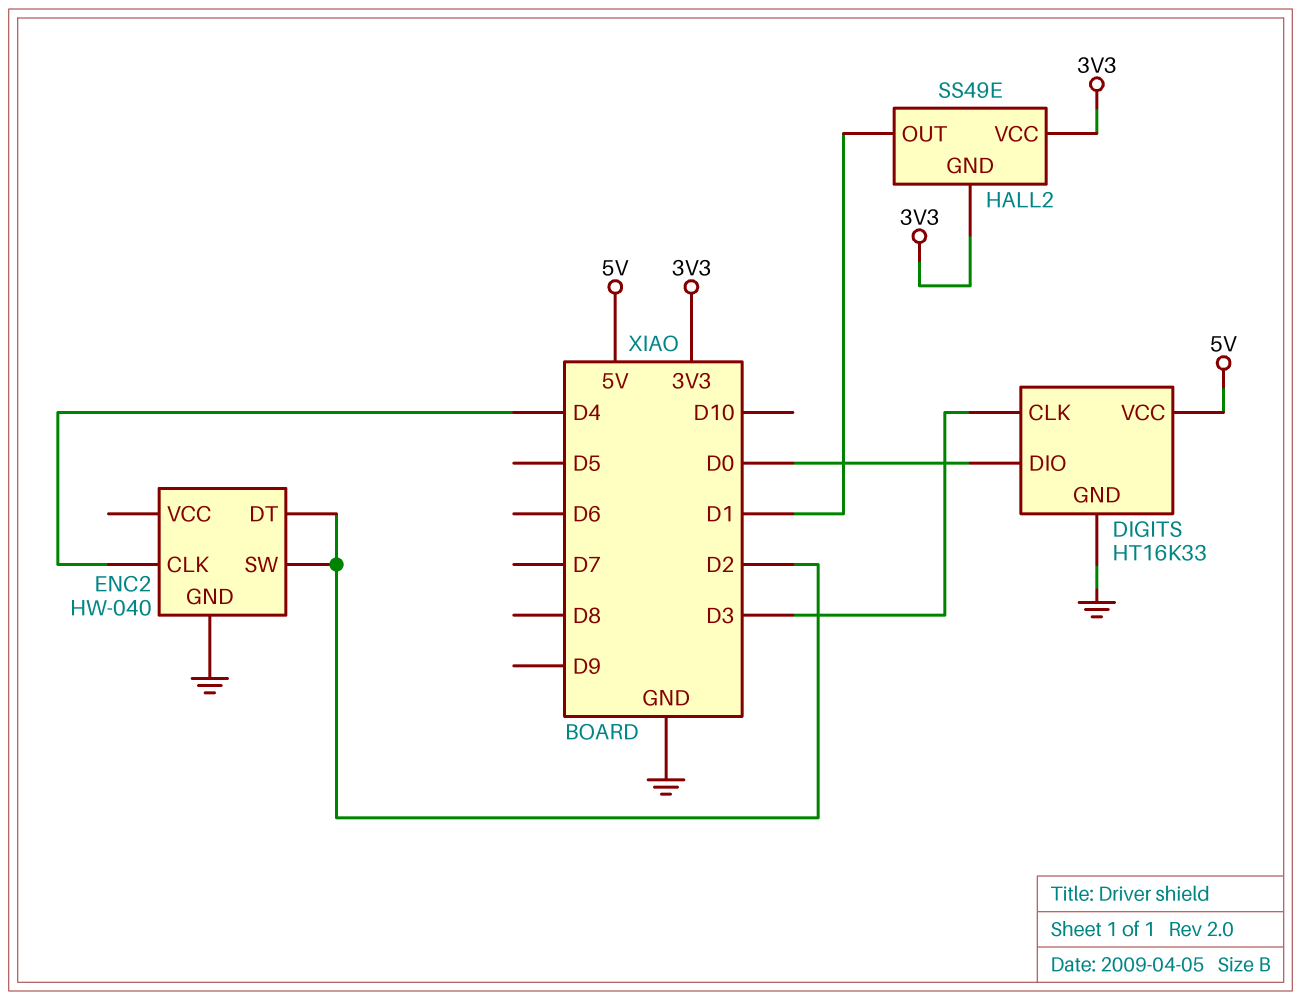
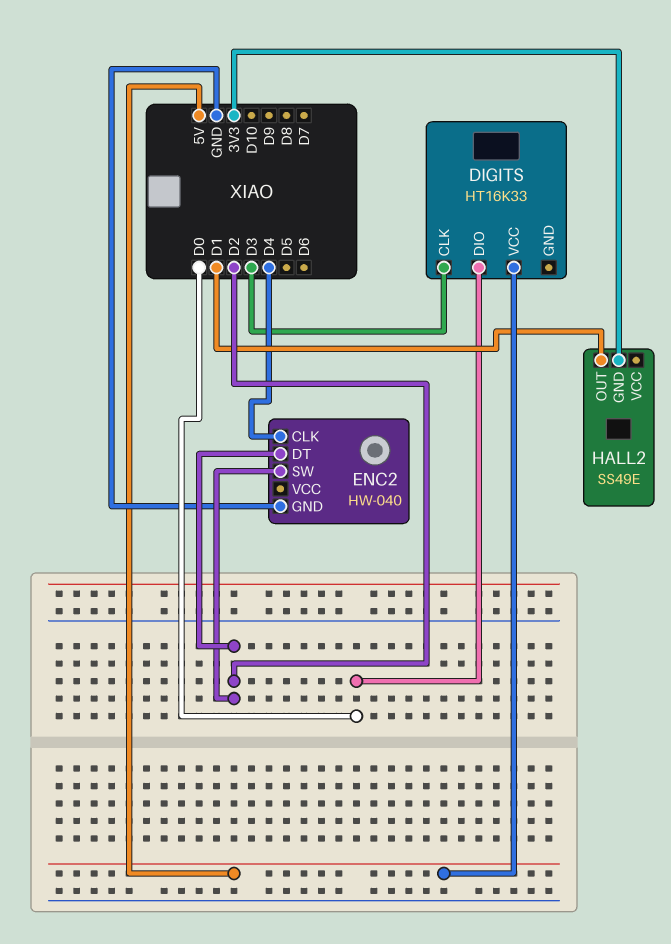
DIGITS pin GND: GND -> none
HALL2 pin VCC: 3V3 -> none

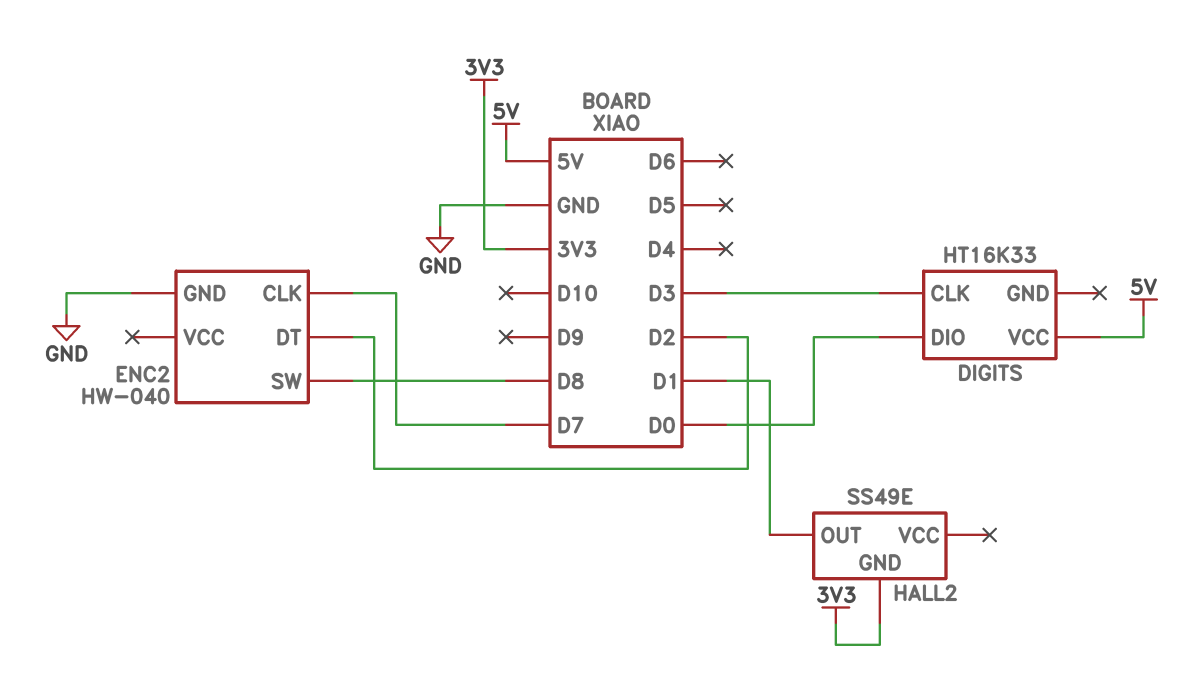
ENC2 pin CLK: D4 -> D7
ENC2 pin SW: D2 -> D8

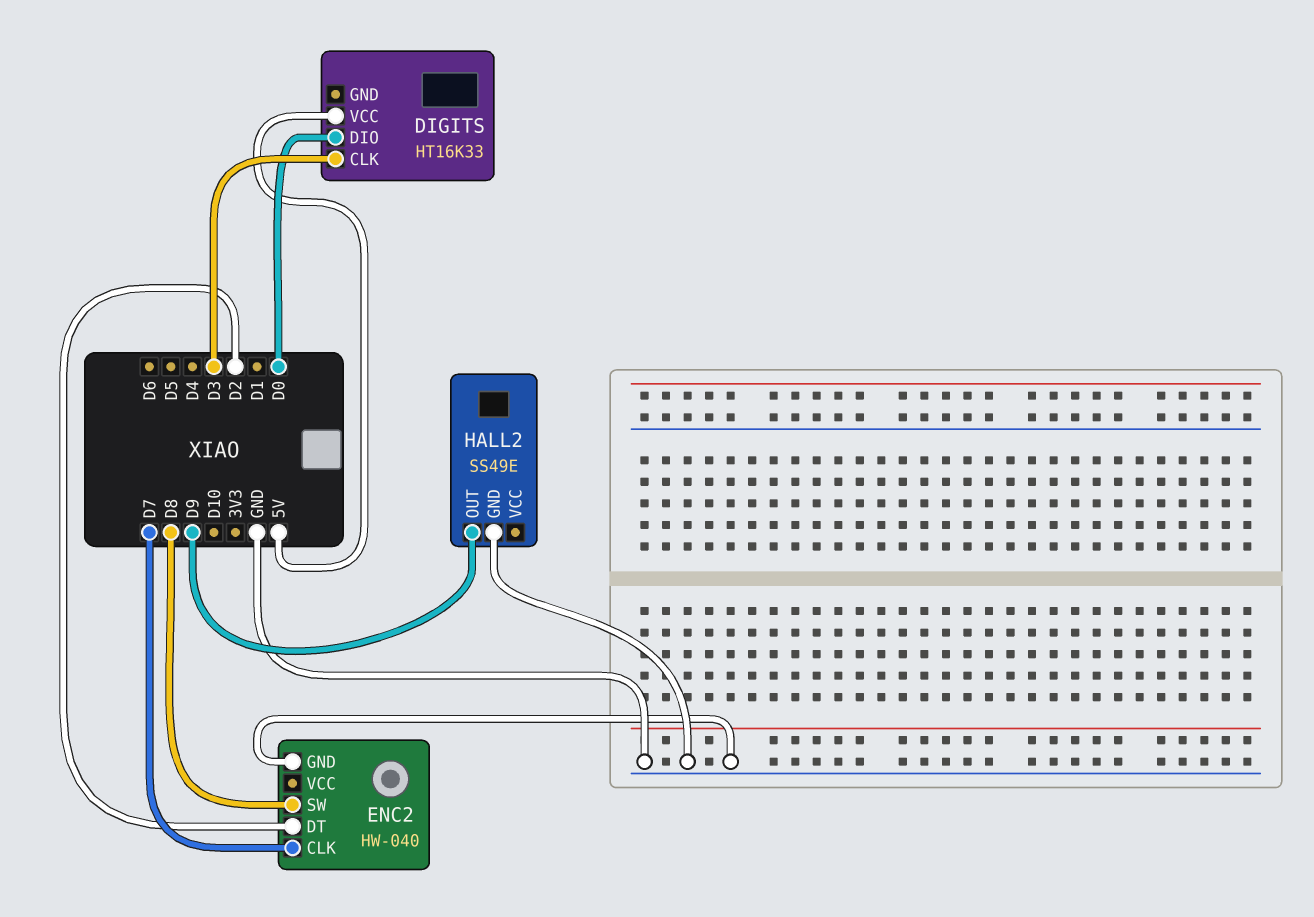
HALL2 pin GND: 3V3 -> GND
HALL2 pin OUT: D1 -> D9

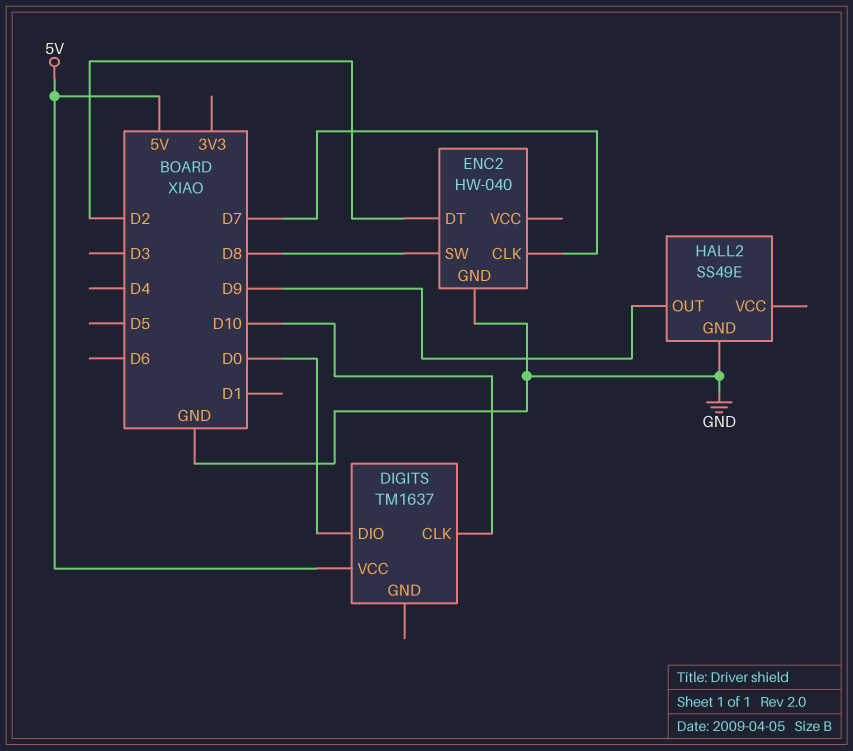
DIGITS: HT16K33 -> TM1637
DIGITS pin CLK: D3 -> D10

